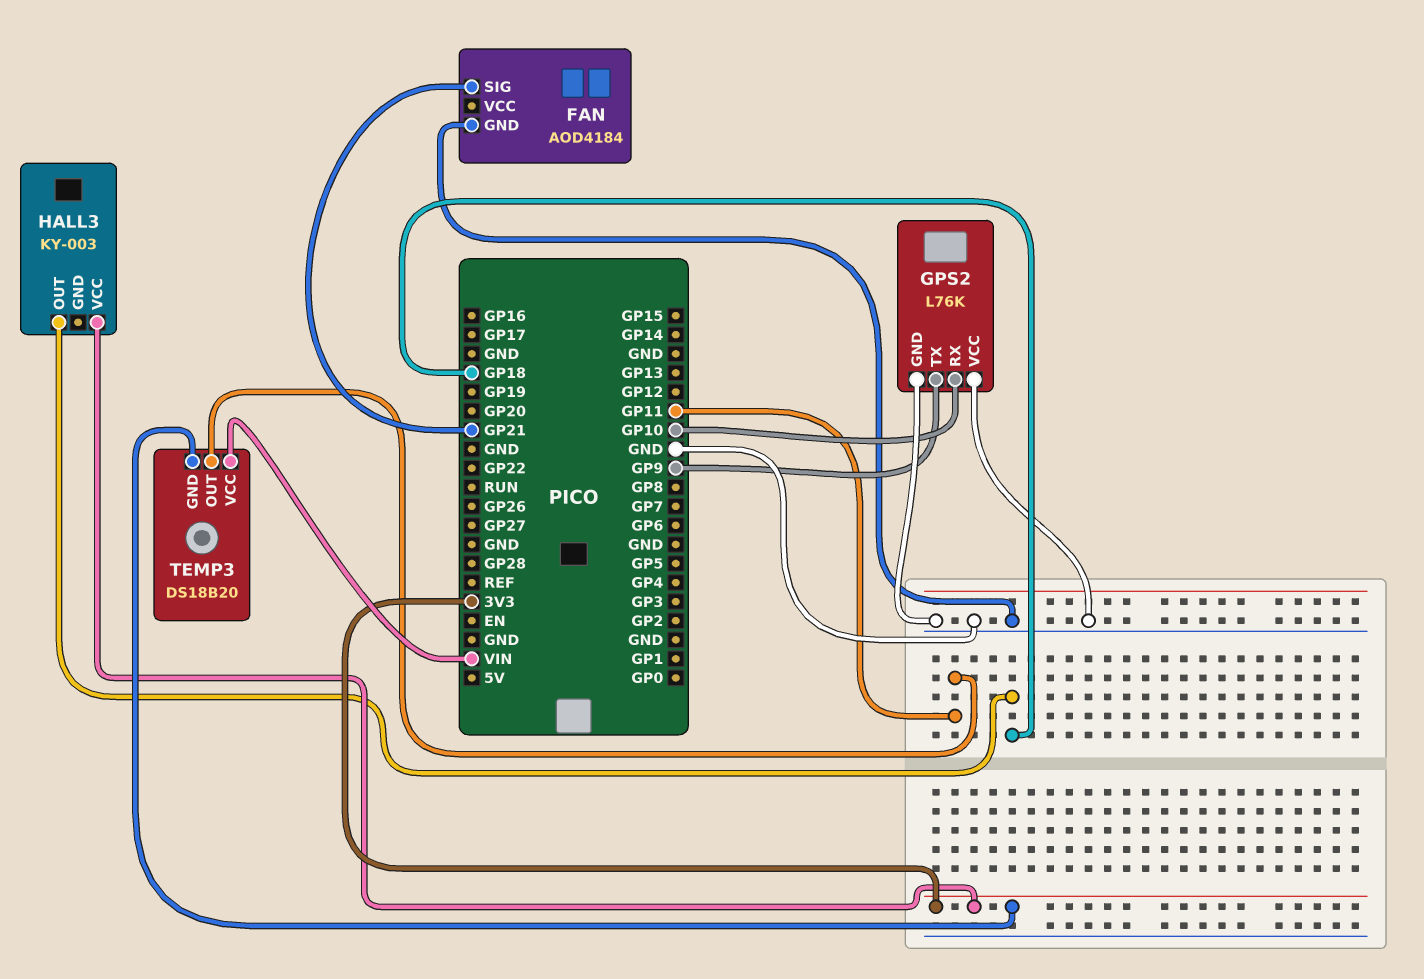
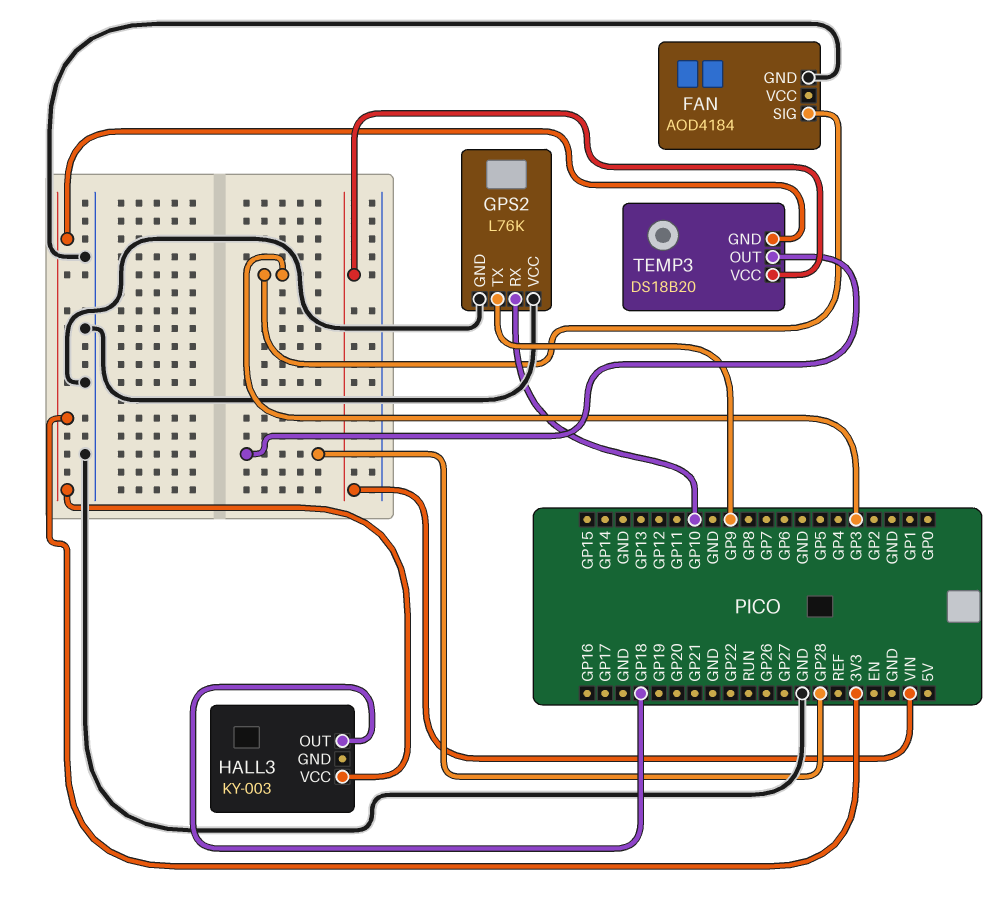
FAN pin SIG: GP21 -> GP3
TEMP3 pin OUT: GP11 -> GP28

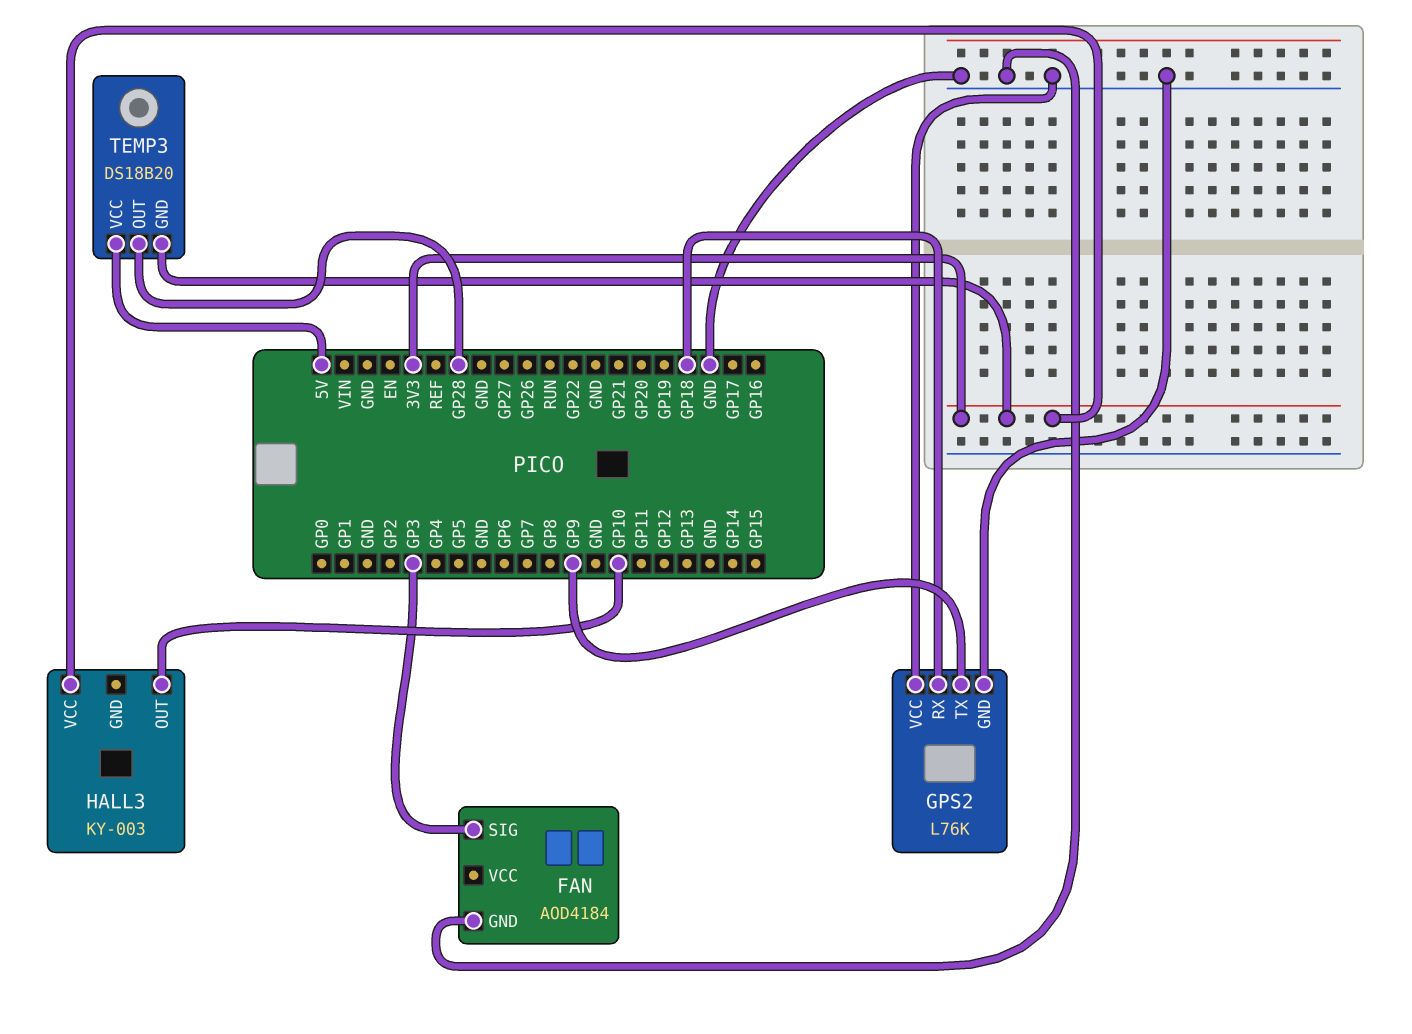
GPS2 pin RX: GP10 -> GP18
HALL3 pin OUT: GP18 -> GP10
TEMP3 pin VCC: VIN -> 5V

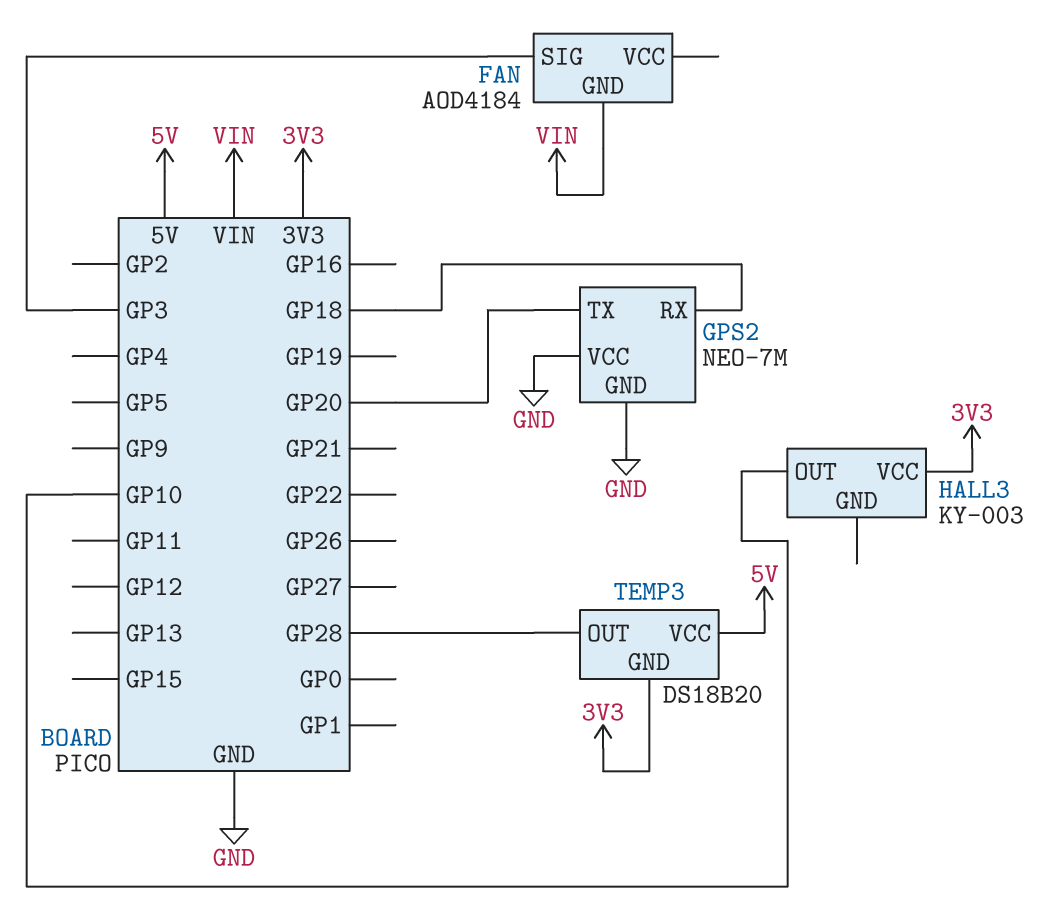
FAN pin GND: GND -> VIN
GPS2: L76K -> NEO-7M
GPS2 pin TX: GP9 -> GP20

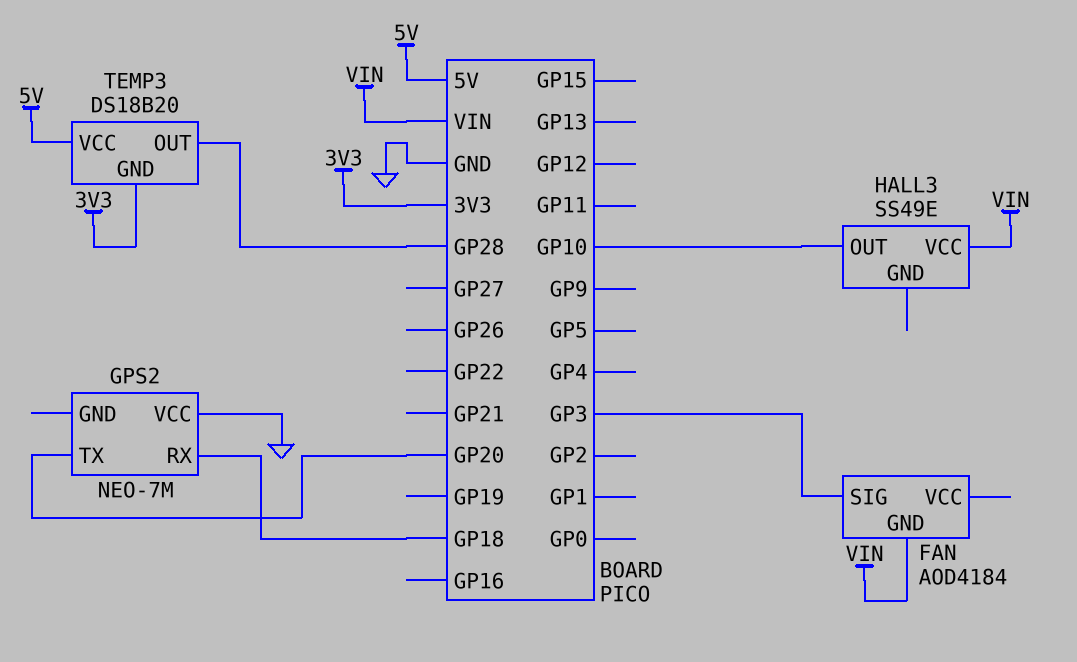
GPS2 pin GND: GND -> none
HALL3: KY-003 -> SS49E
HALL3 pin VCC: 3V3 -> VIN

